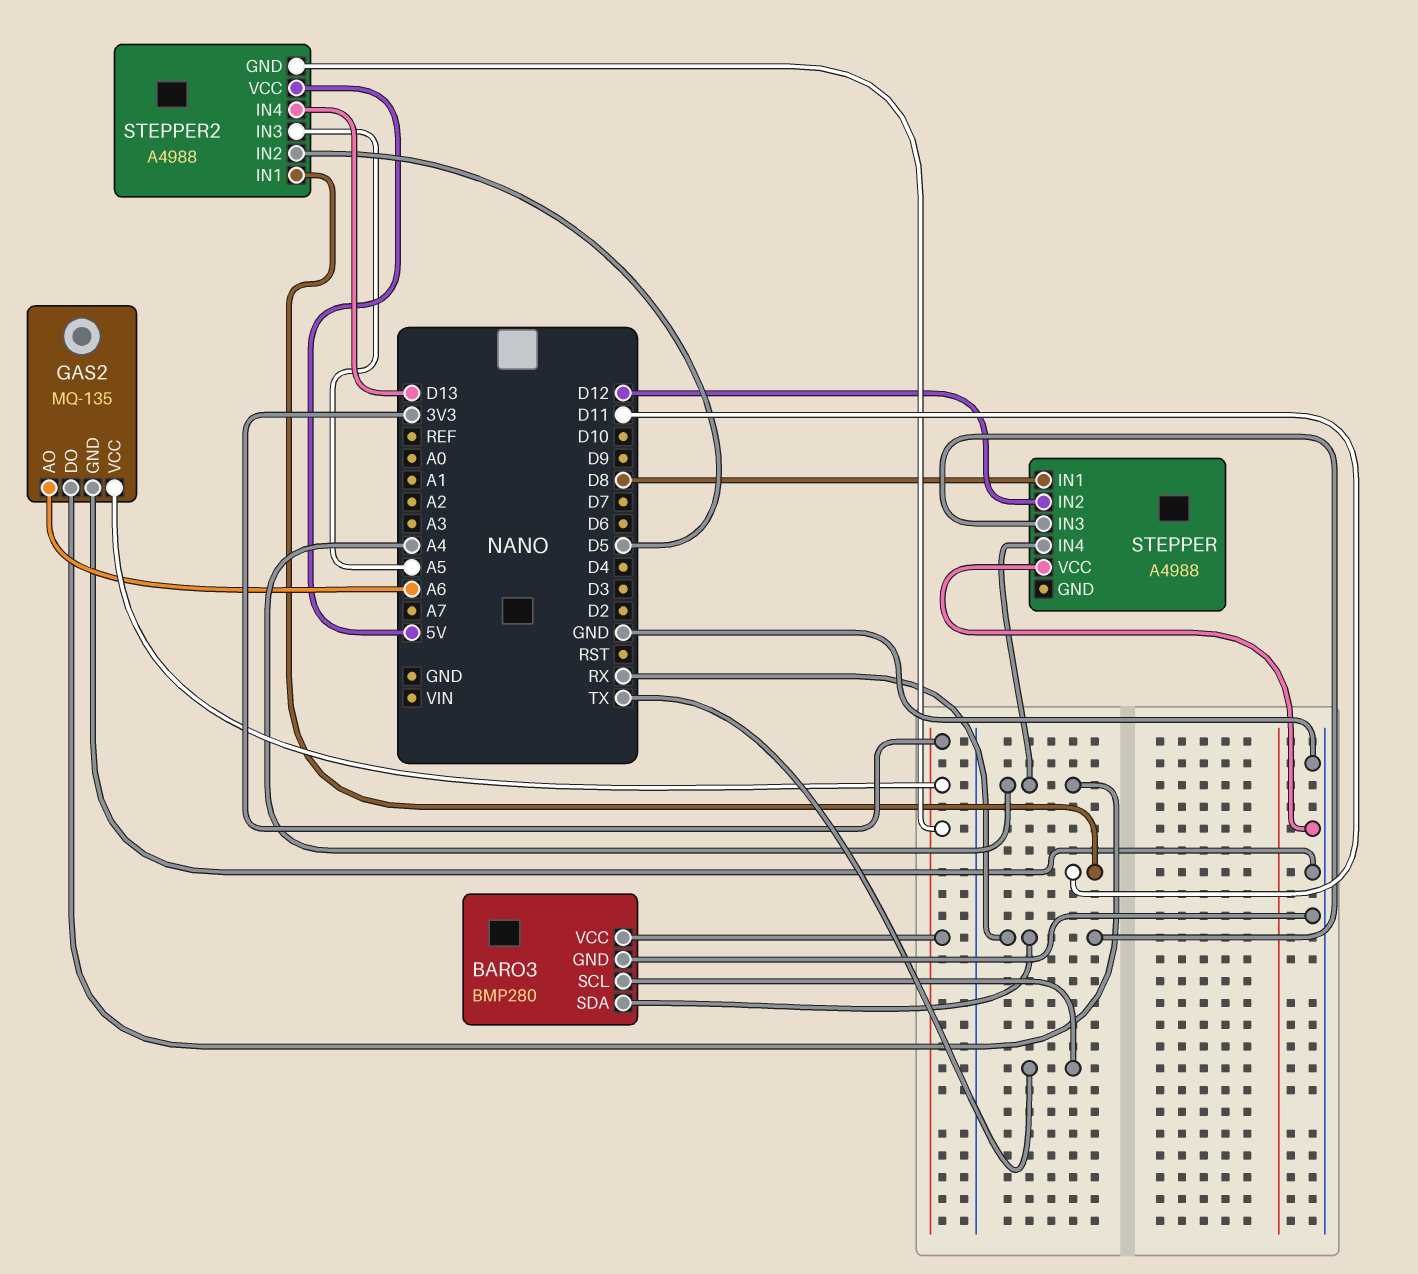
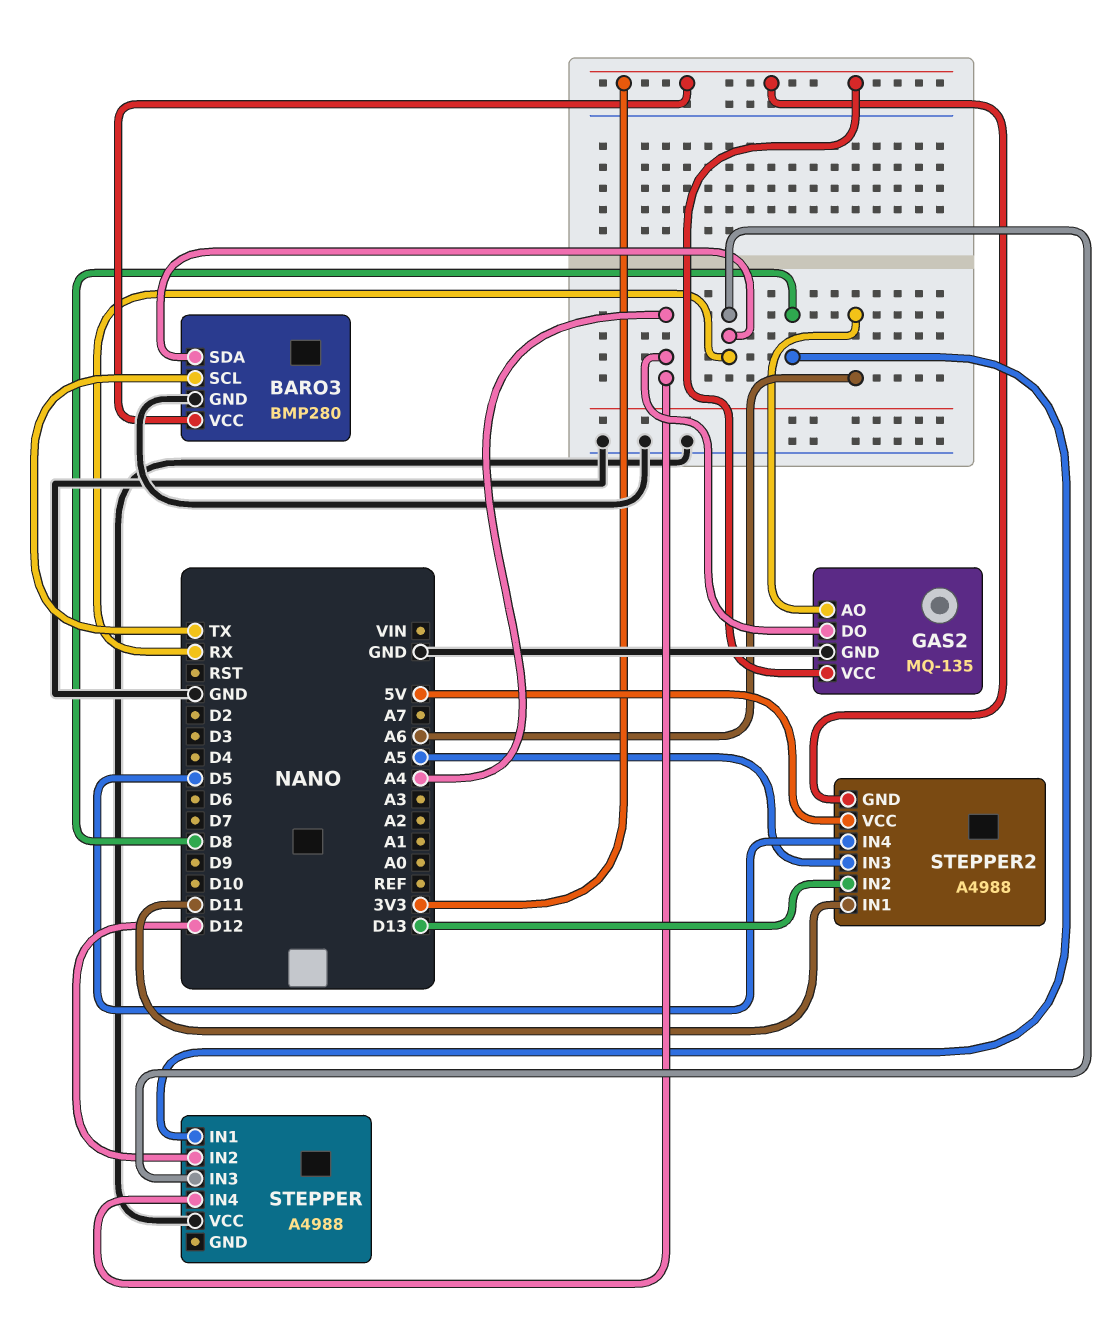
STEPPER2 pin IN2: D5 -> D13
STEPPER2 pin IN4: D13 -> D5

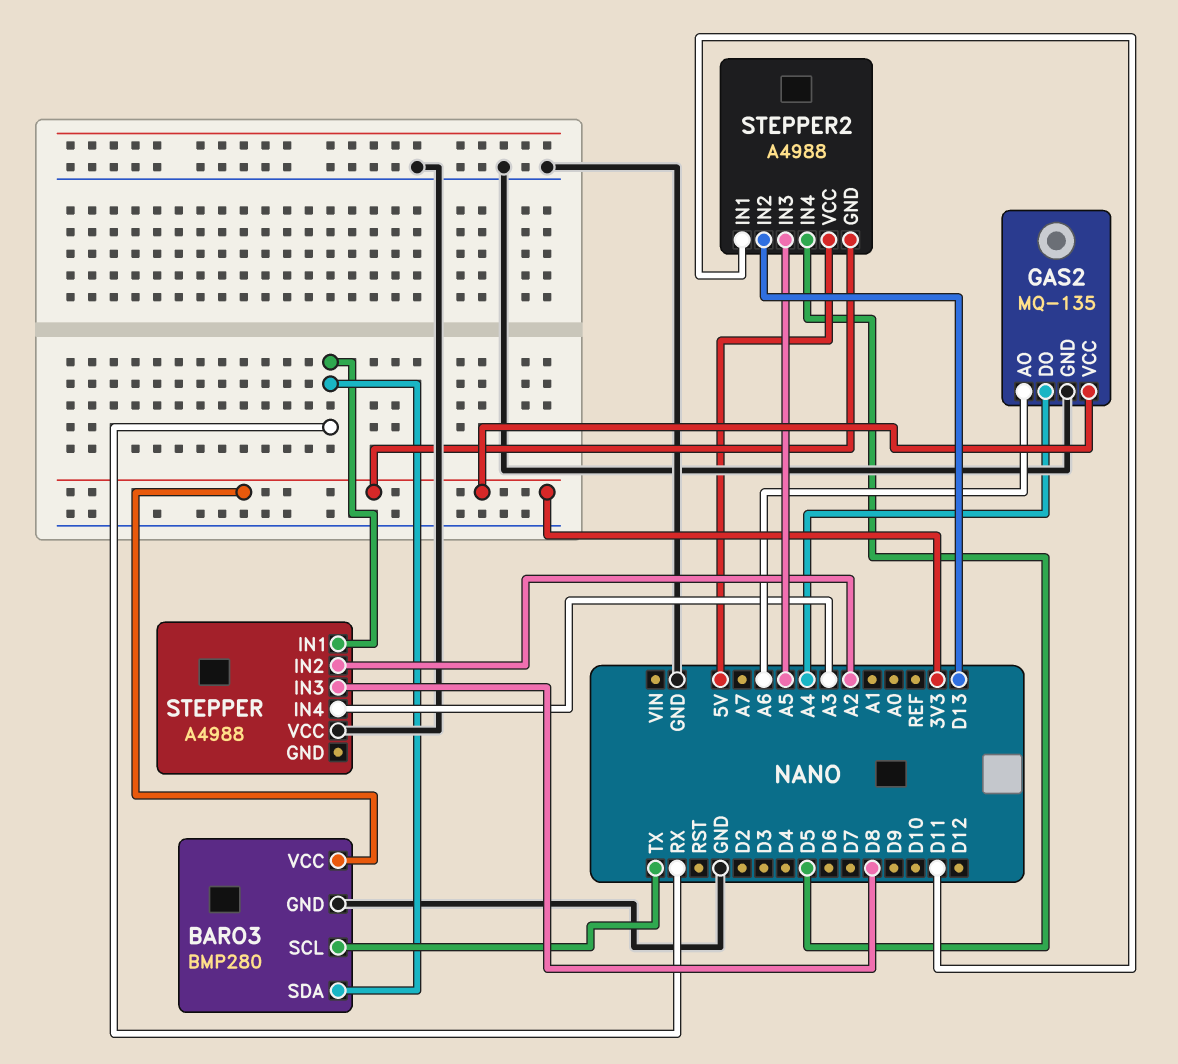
STEPPER pin IN1: D8 -> RX
STEPPER pin IN2: D12 -> A2
STEPPER pin IN3: RX -> D8
STEPPER pin IN4: A4 -> A3

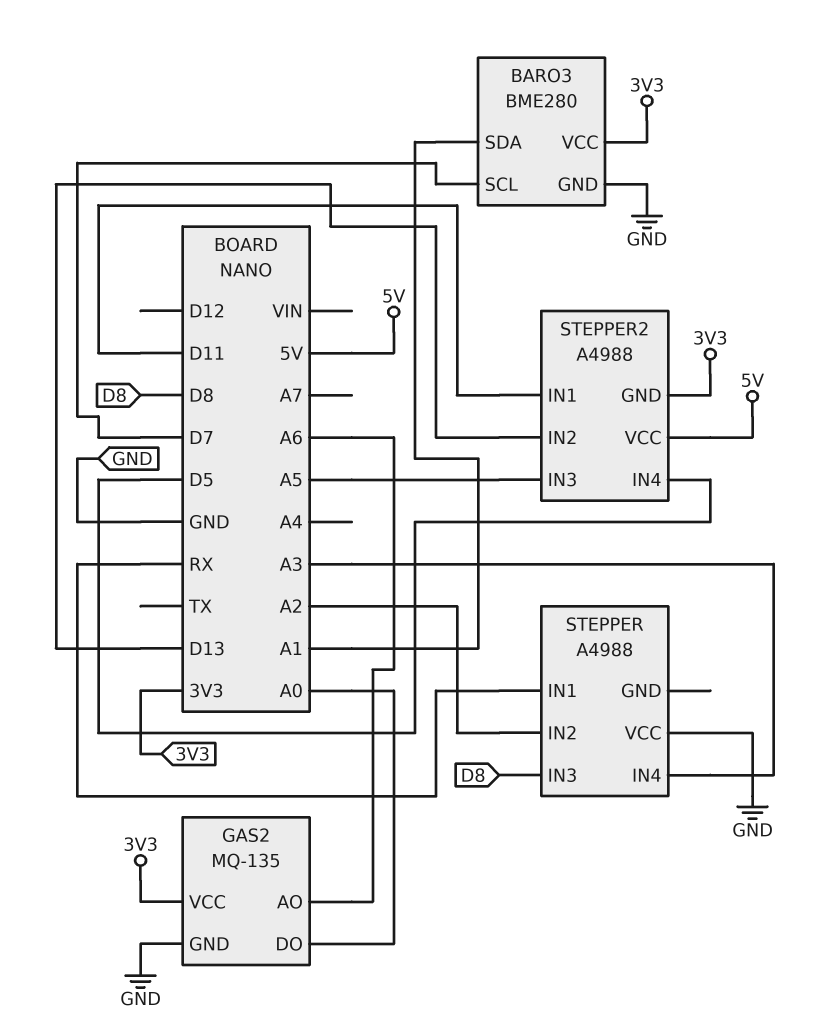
BARO3: BMP280 -> BME280
BARO3 pin SCL: TX -> D7
BARO3 pin SDA: RX -> A1
GAS2 pin DO: A4 -> A0

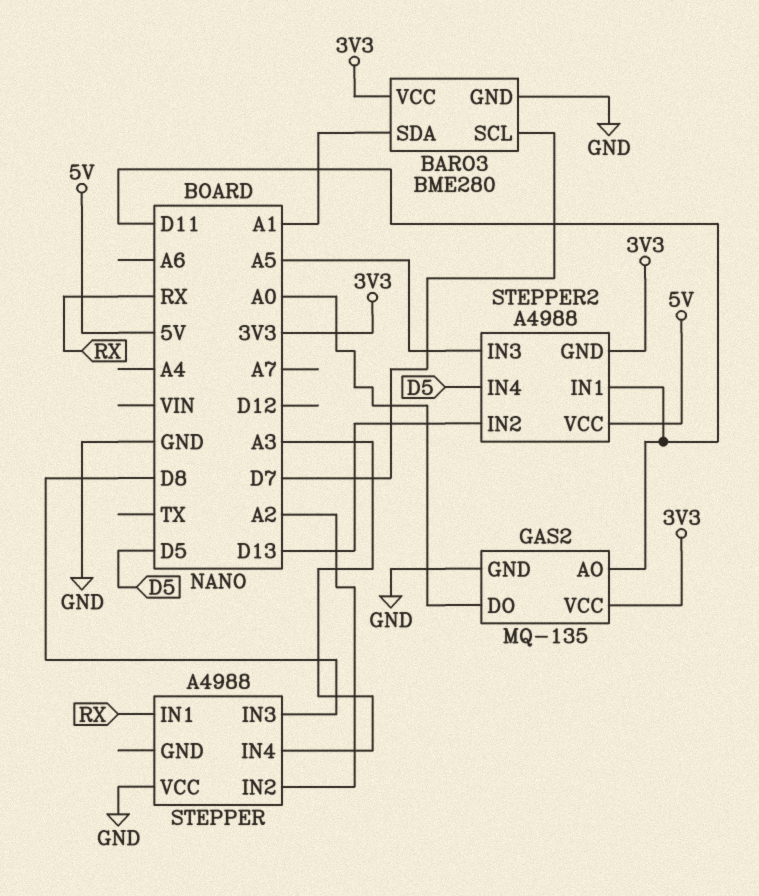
GAS2 pin AO: A6 -> D11

